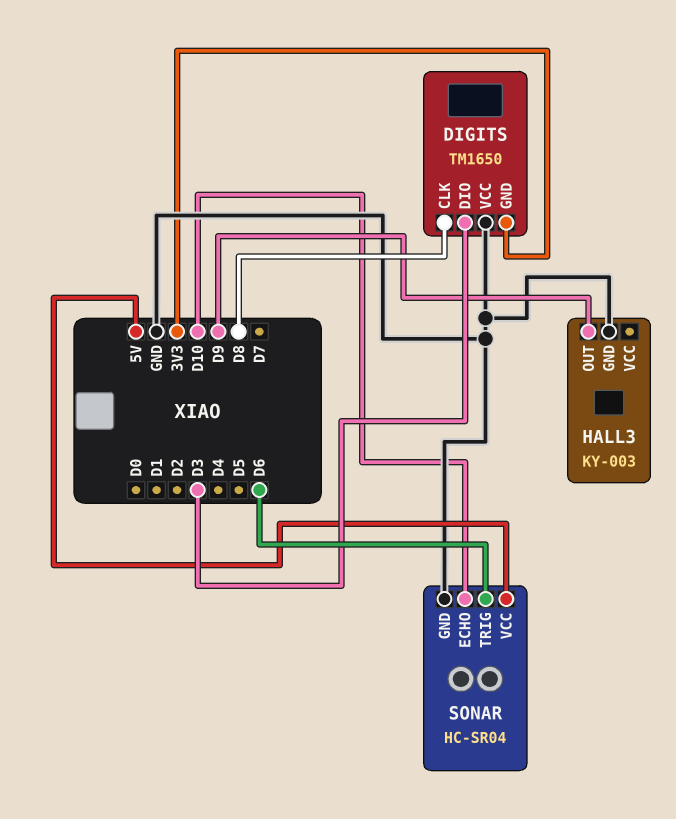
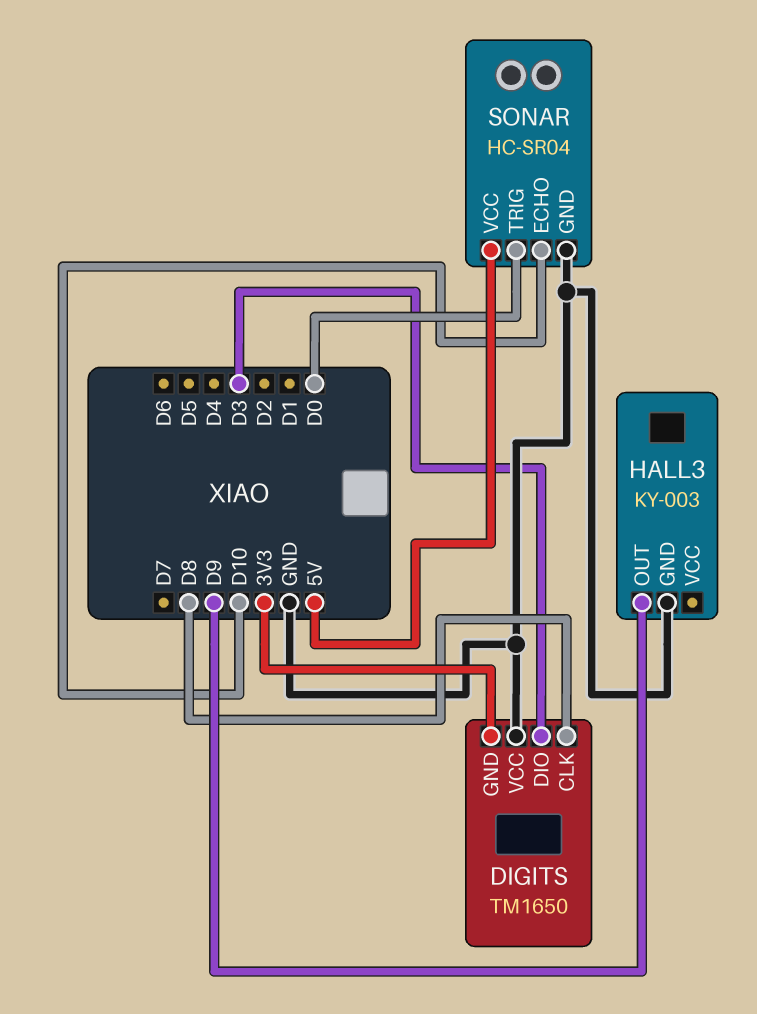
SONAR pin TRIG: D6 -> D0

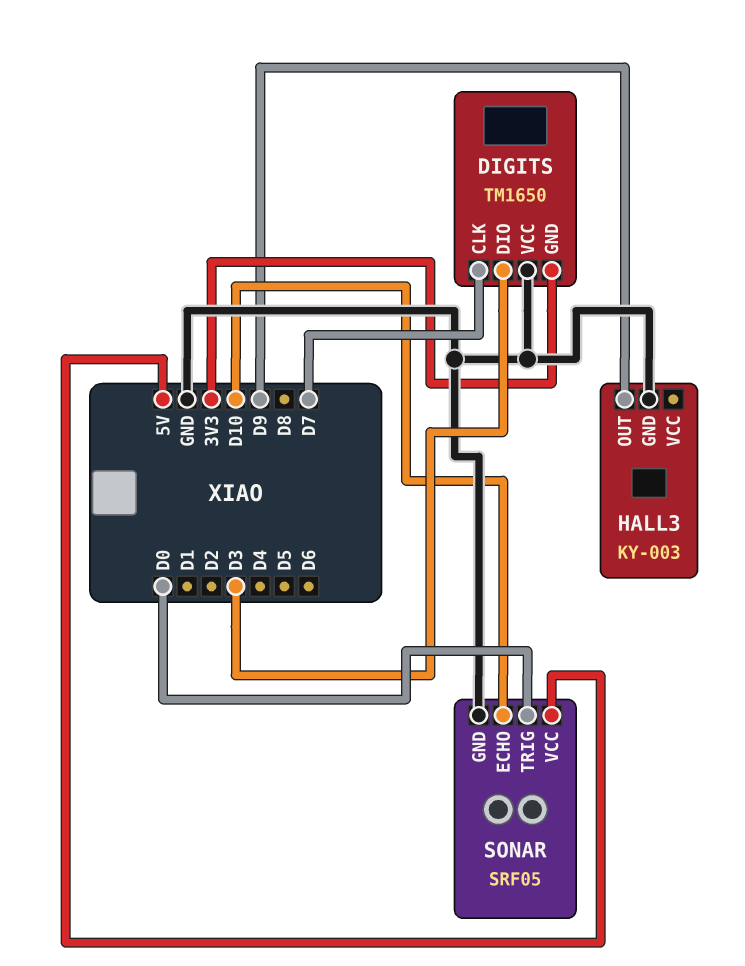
DIGITS pin CLK: D8 -> D7
SONAR: HC-SR04 -> SRF05

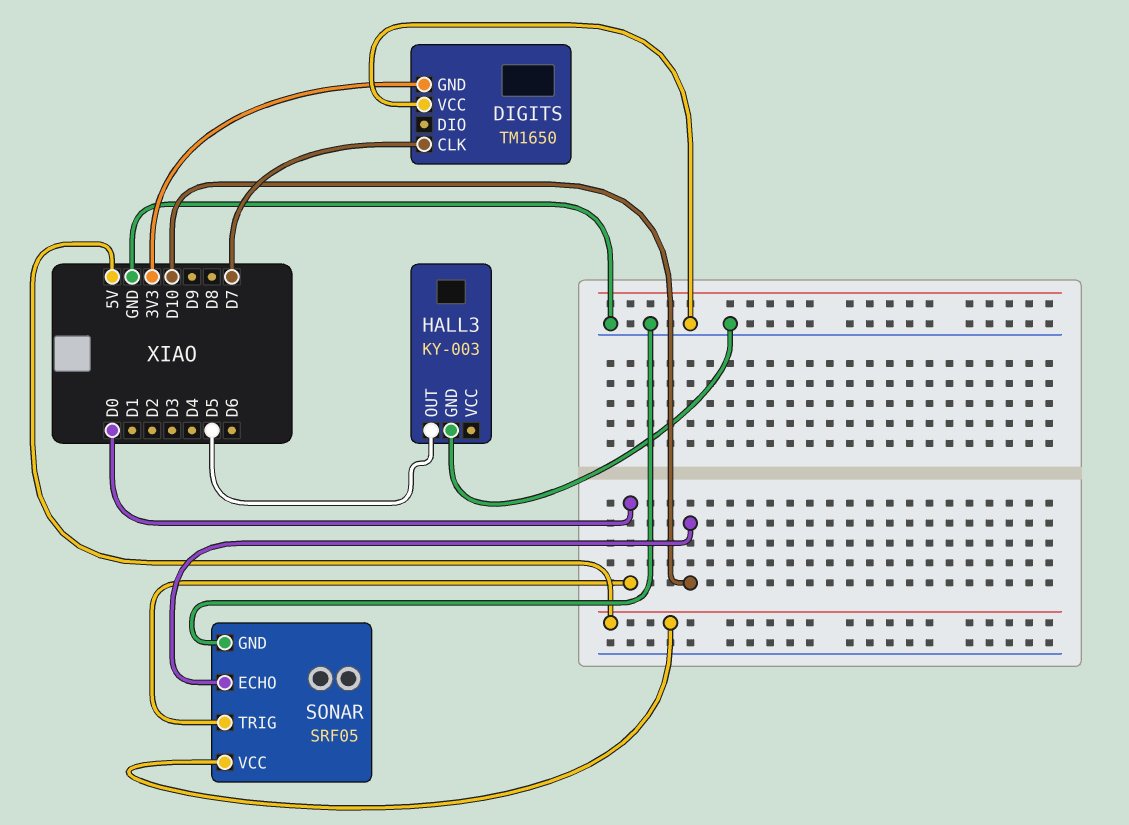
DIGITS pin DIO: D3 -> none
HALL3 pin OUT: D9 -> D5

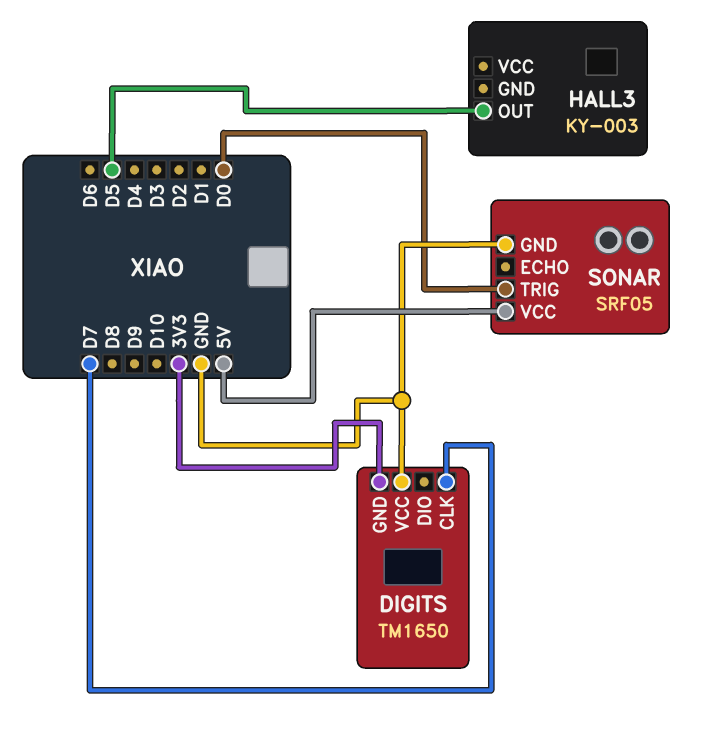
HALL3 pin GND: GND -> none
SONAR pin ECHO: D10 -> none

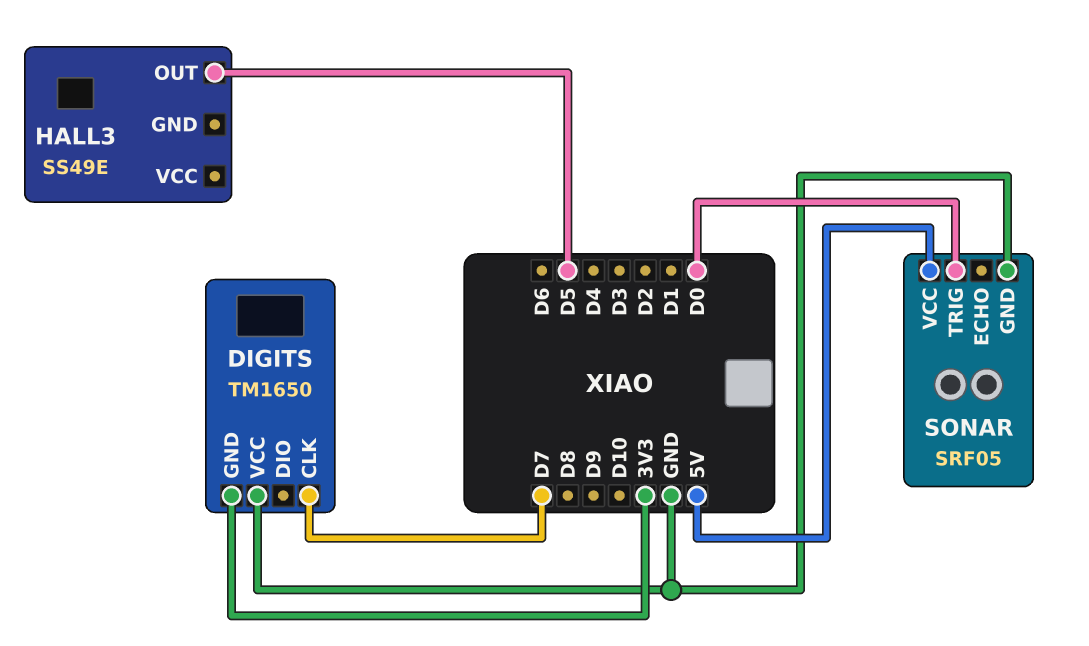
HALL3: KY-003 -> SS49E

